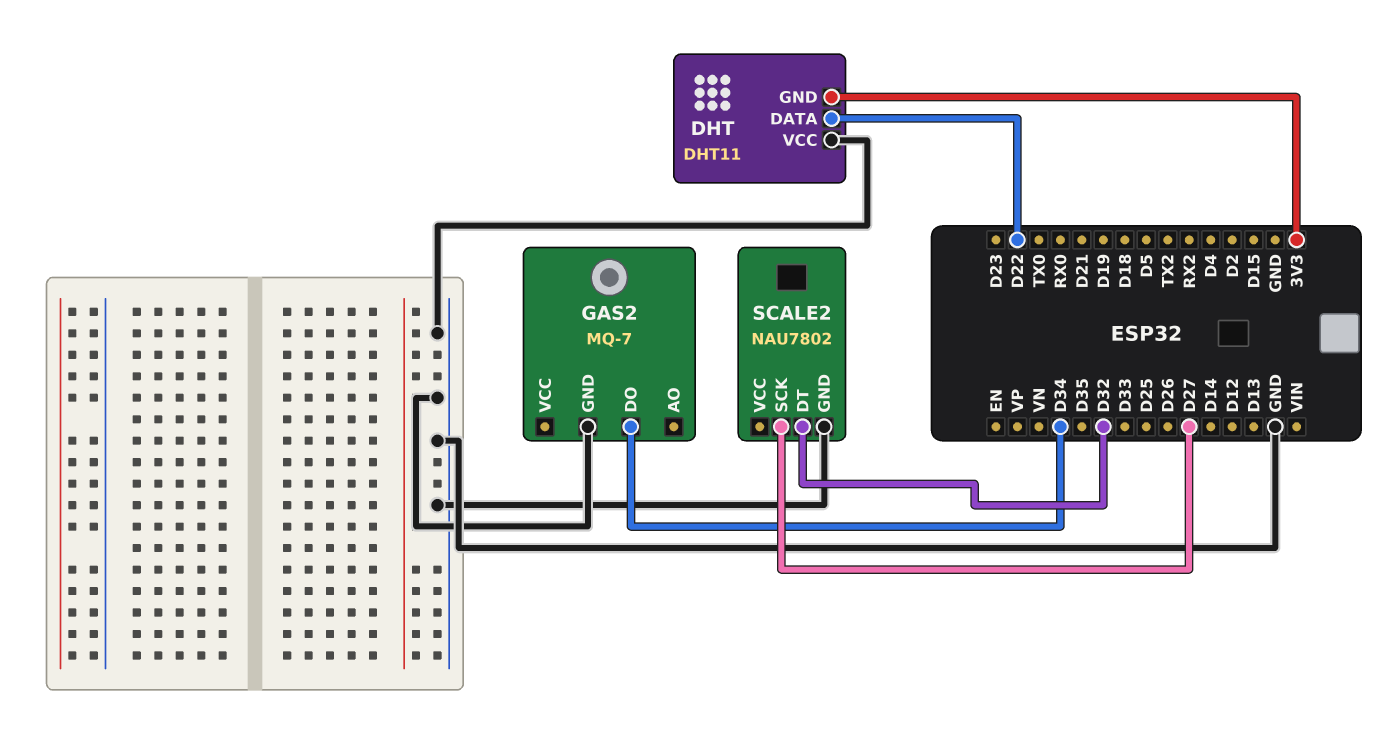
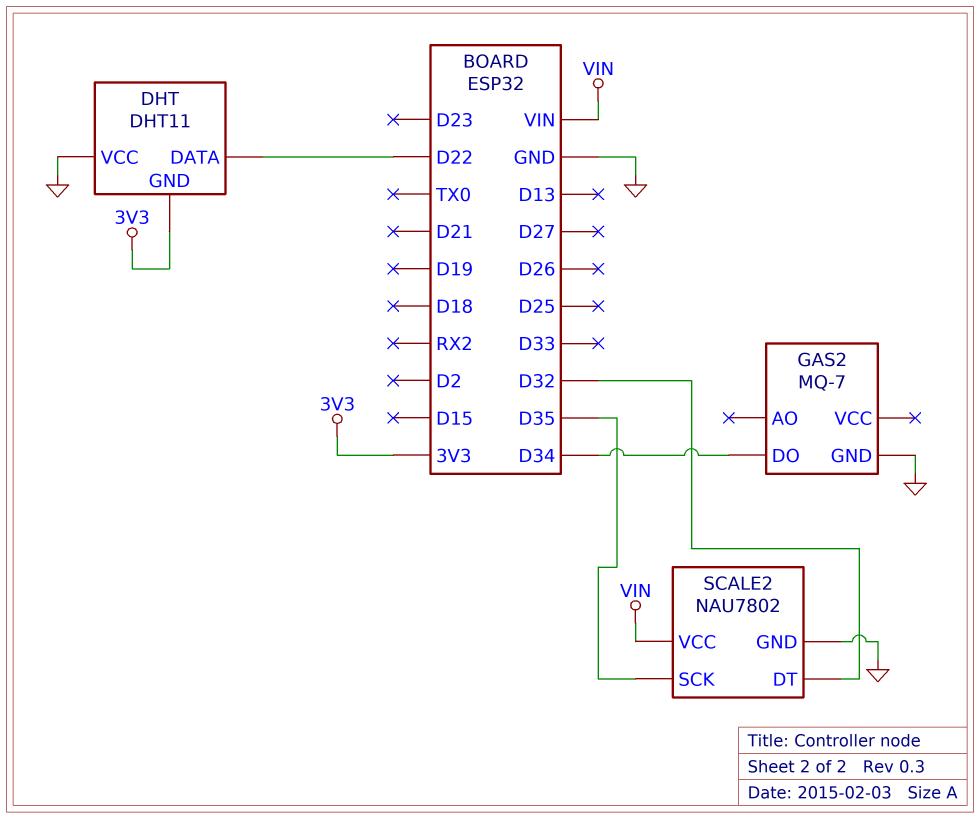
SCALE2 pin SCK: D27 -> D35
SCALE2 pin VCC: none -> VIN

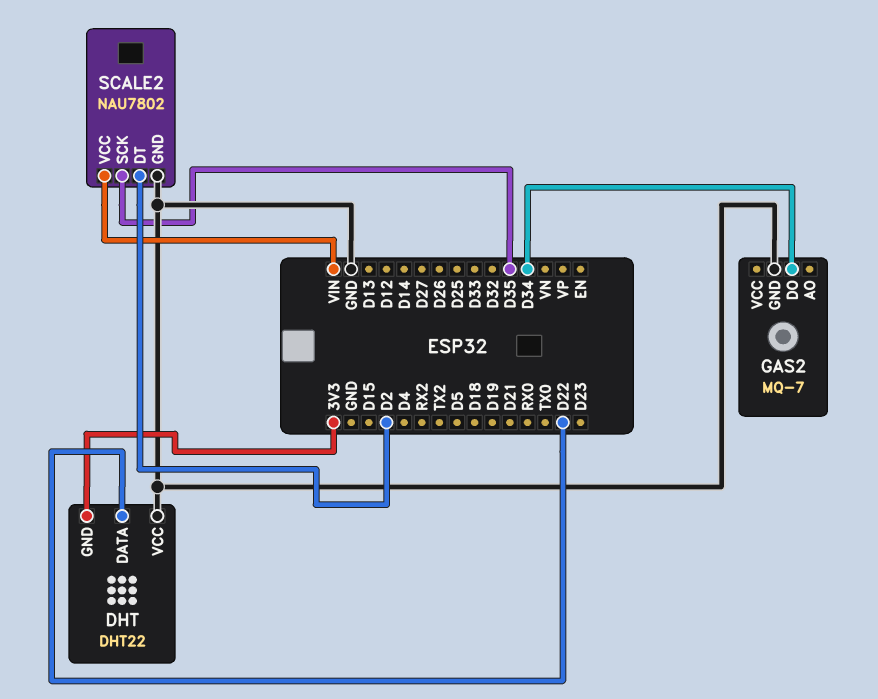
DHT: DHT11 -> DHT22
SCALE2 pin DT: D32 -> D2

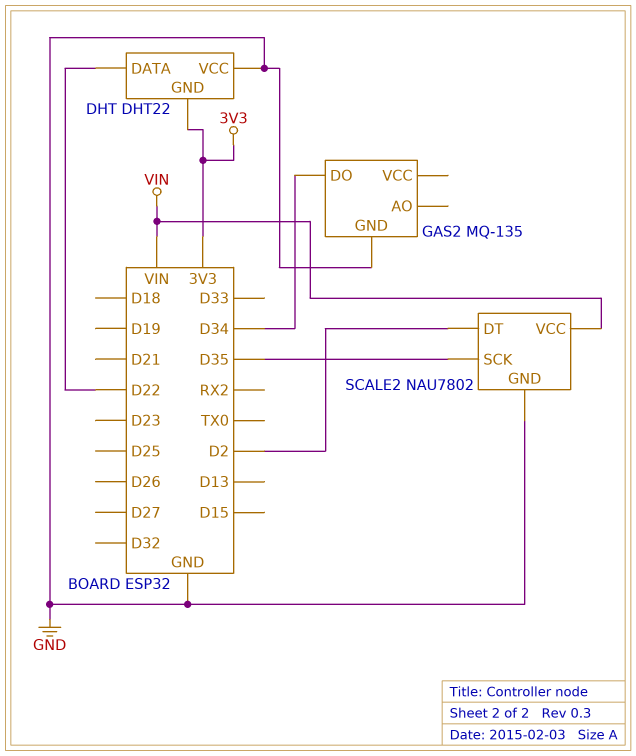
GAS2: MQ-7 -> MQ-135

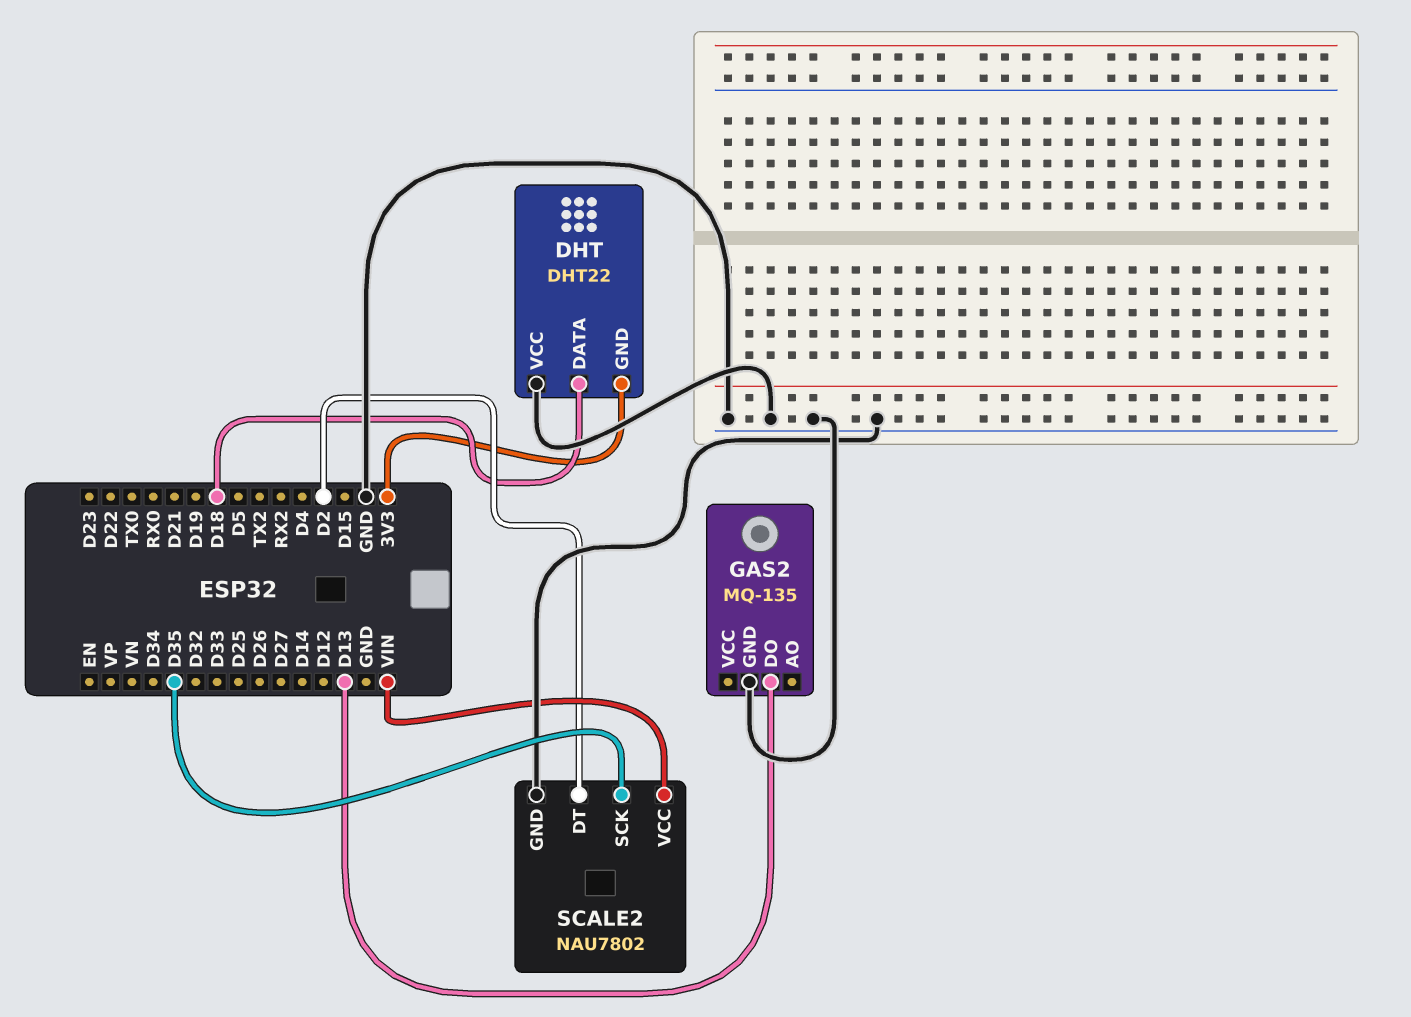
DHT pin DATA: D22 -> D18
GAS2 pin DO: D34 -> D13

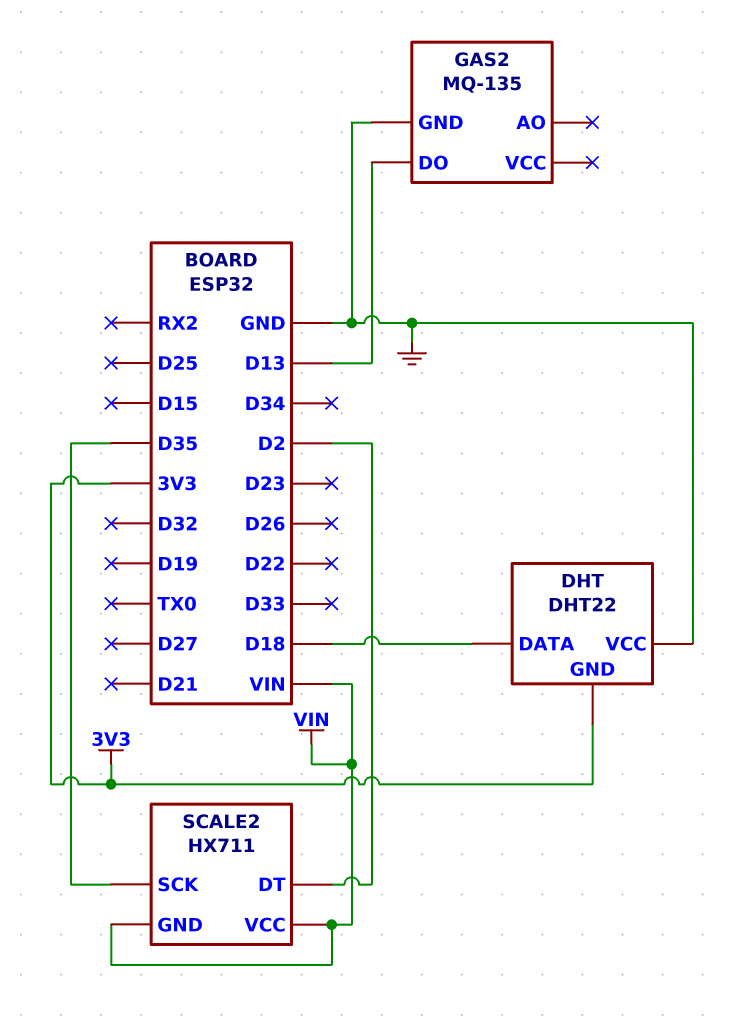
SCALE2: NAU7802 -> HX711
SCALE2 pin GND: GND -> VIN

